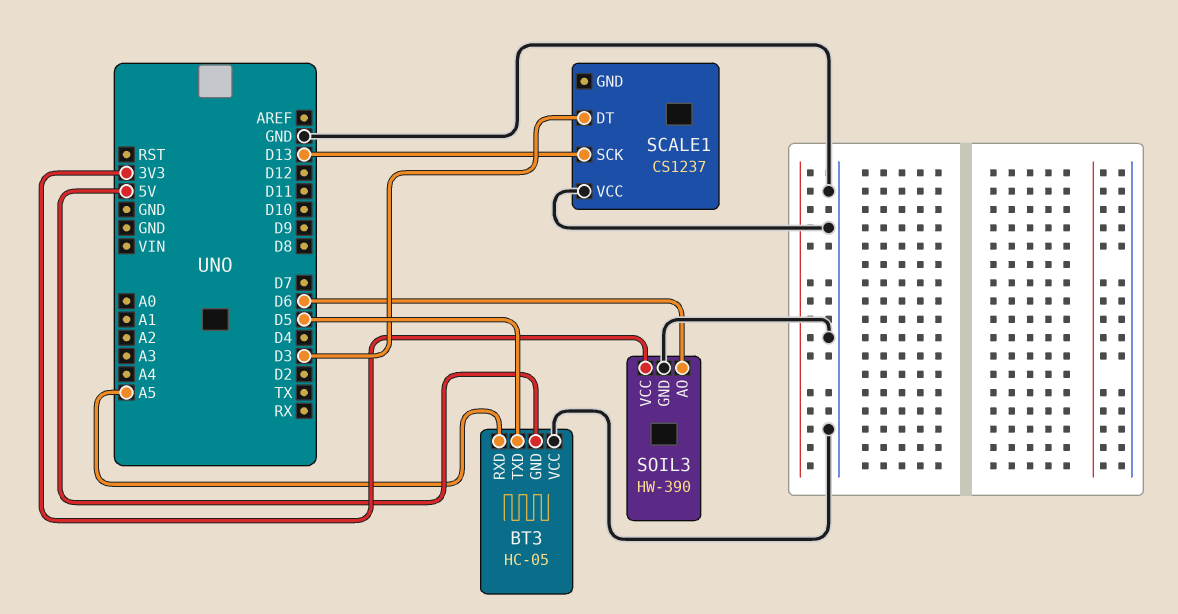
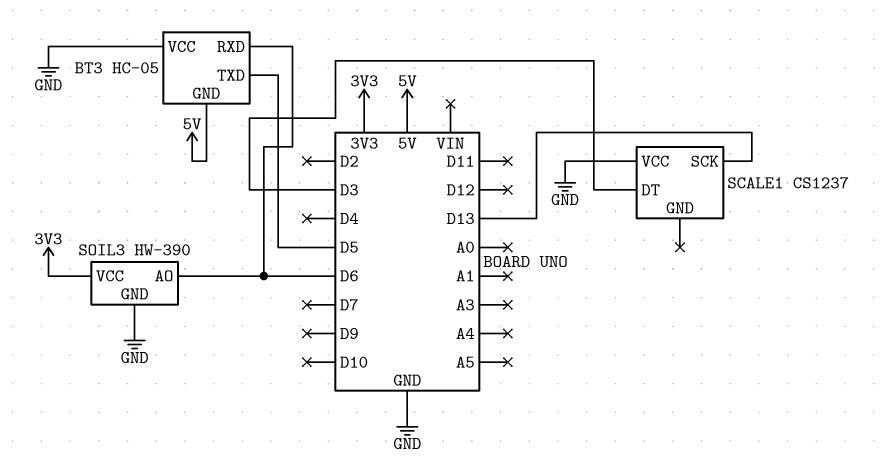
BT3 pin RXD: A5 -> D6

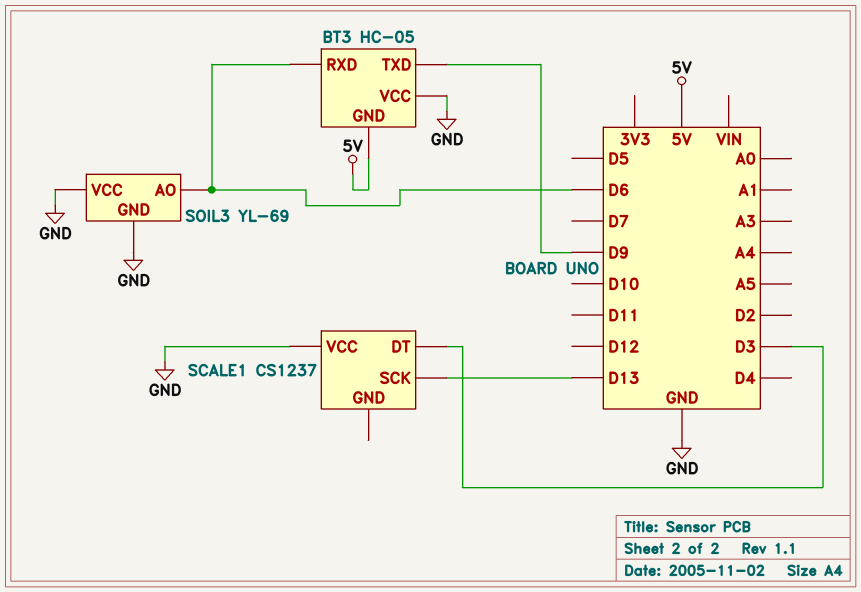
BT3 pin TXD: D5 -> D9
SOIL3: HW-390 -> YL-69
SOIL3 pin VCC: 3V3 -> GND

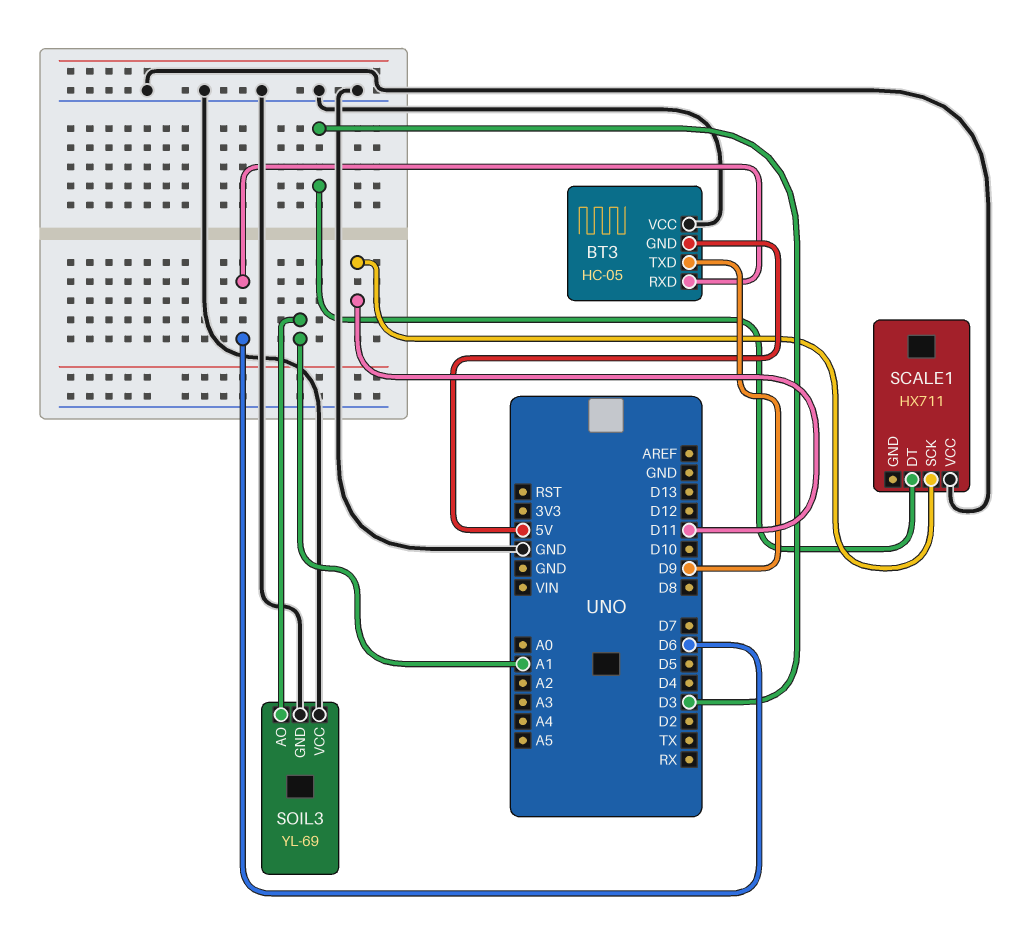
SCALE1: CS1237 -> HX711
SCALE1 pin SCK: D13 -> D11
SOIL3 pin AO: D6 -> A1

